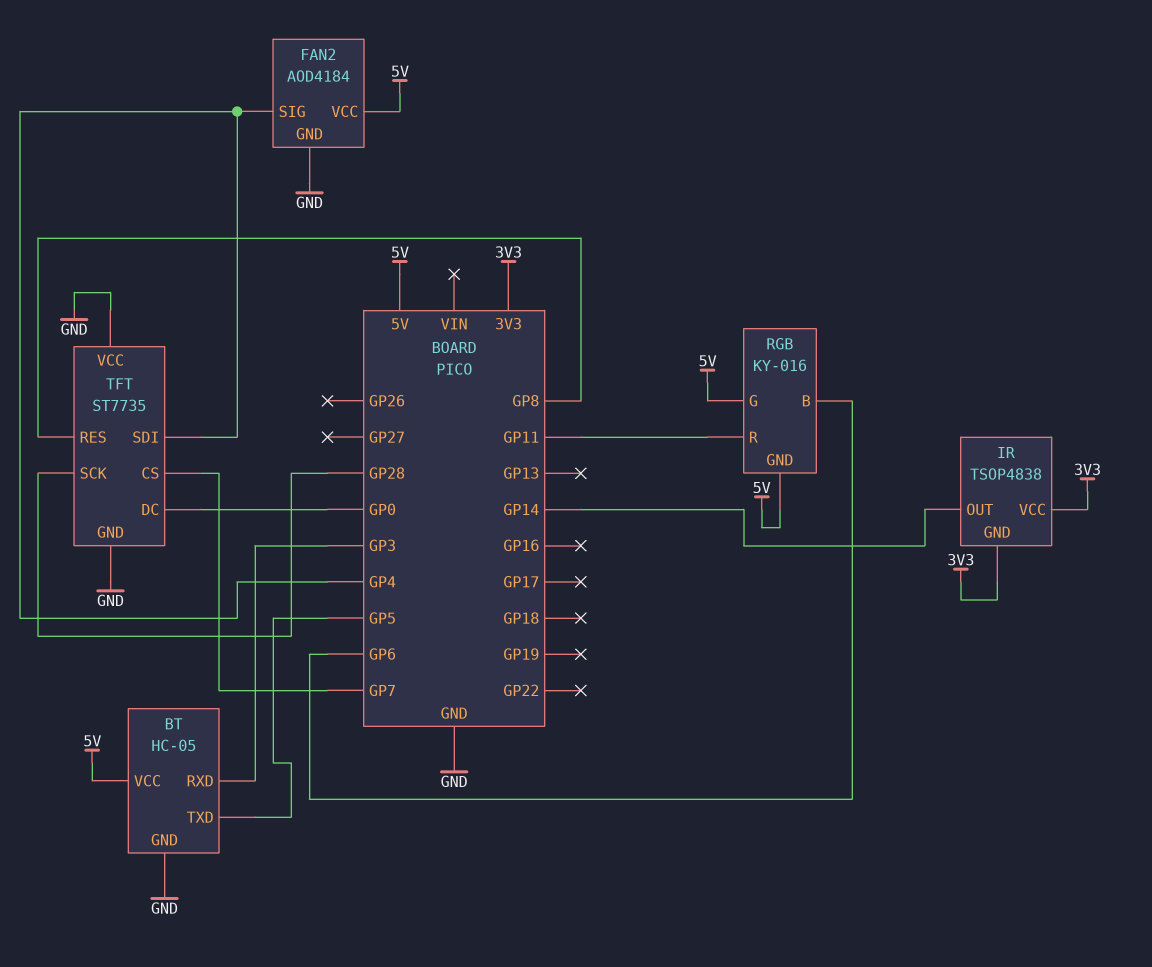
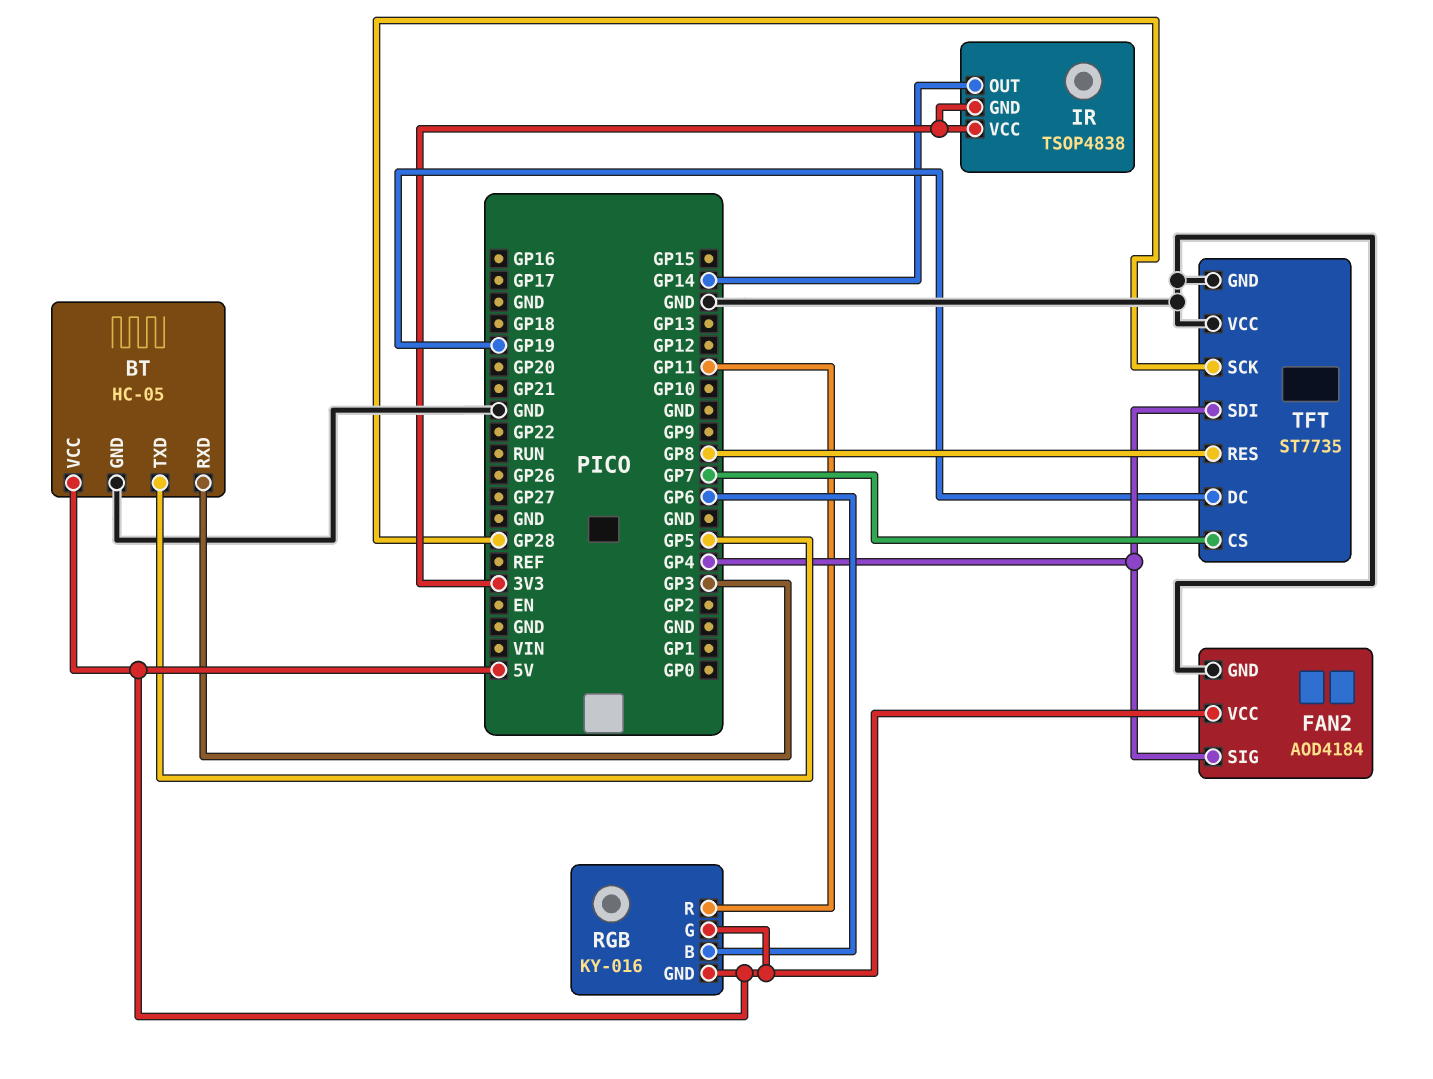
TFT pin DC: GP0 -> GP19

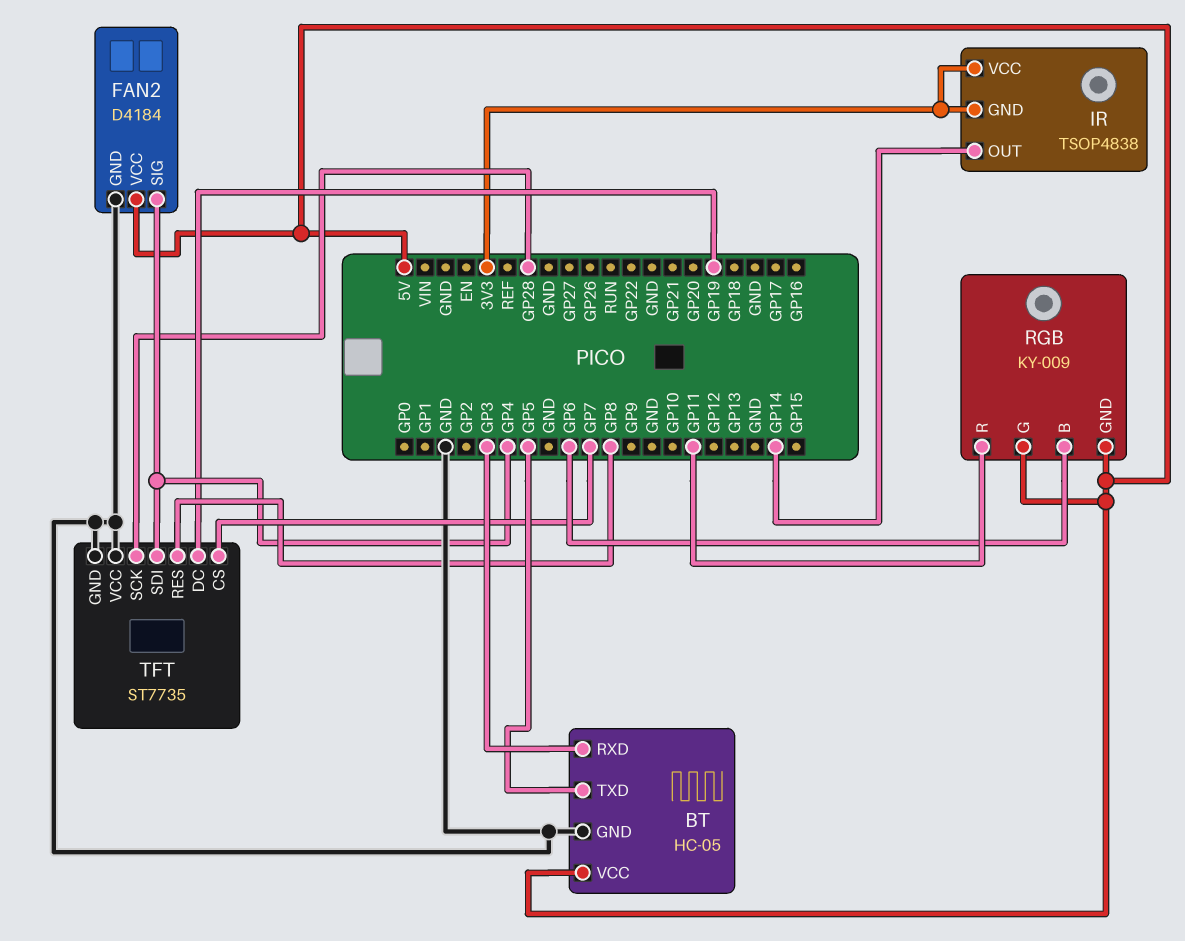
FAN2: AOD4184 -> D4184
RGB: KY-016 -> KY-009

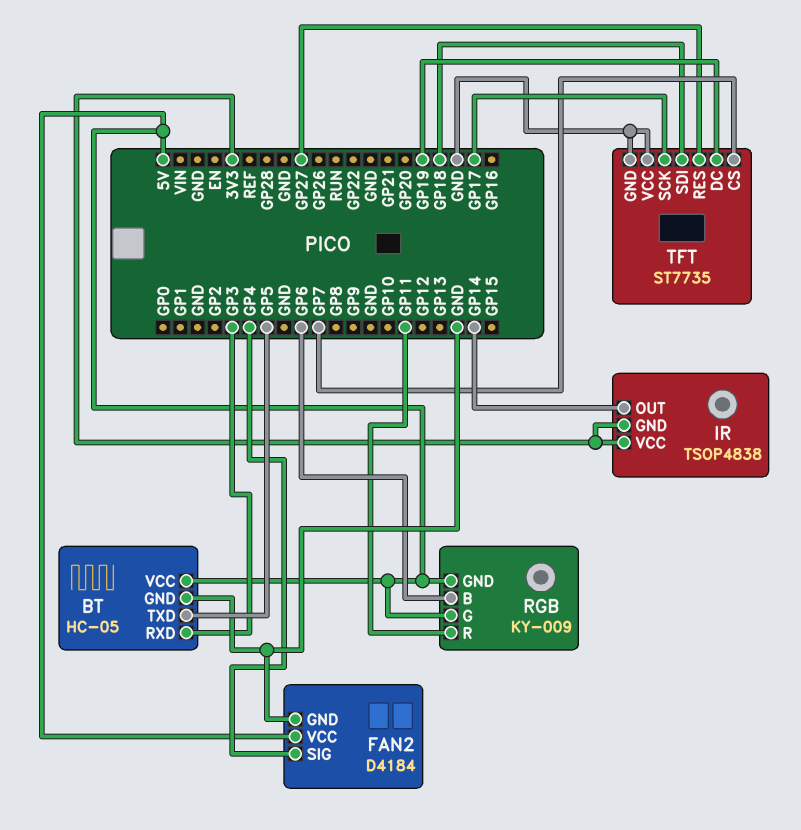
TFT pin RES: GP8 -> GP27
TFT pin SCK: GP28 -> GP17
TFT pin SDI: GP4 -> GP18

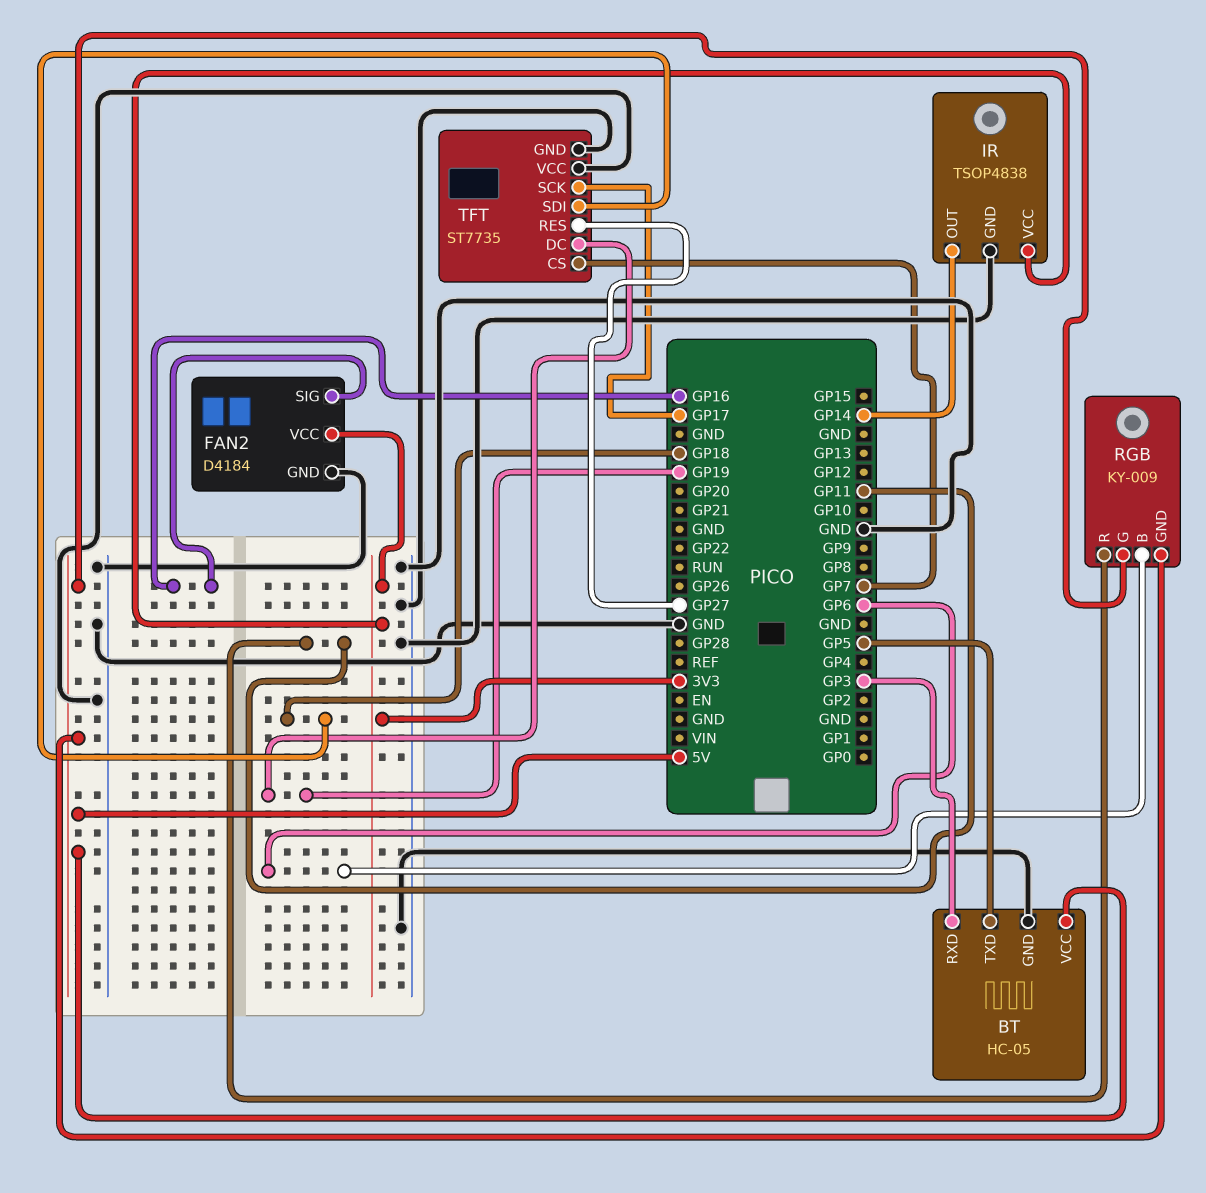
FAN2 pin SIG: GP4 -> GP16
FAN2 pin VCC: 5V -> 3V3
IR pin GND: 3V3 -> GND

